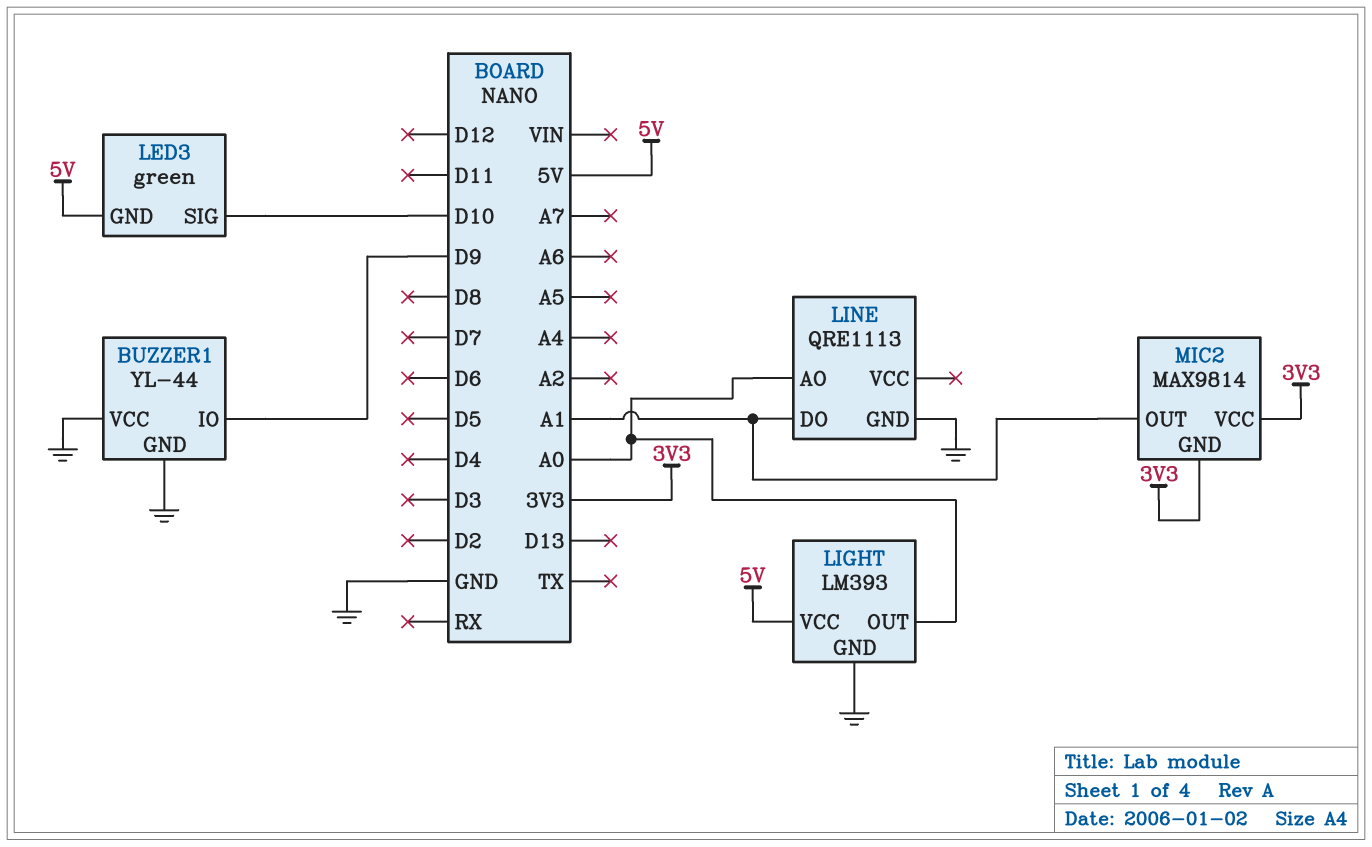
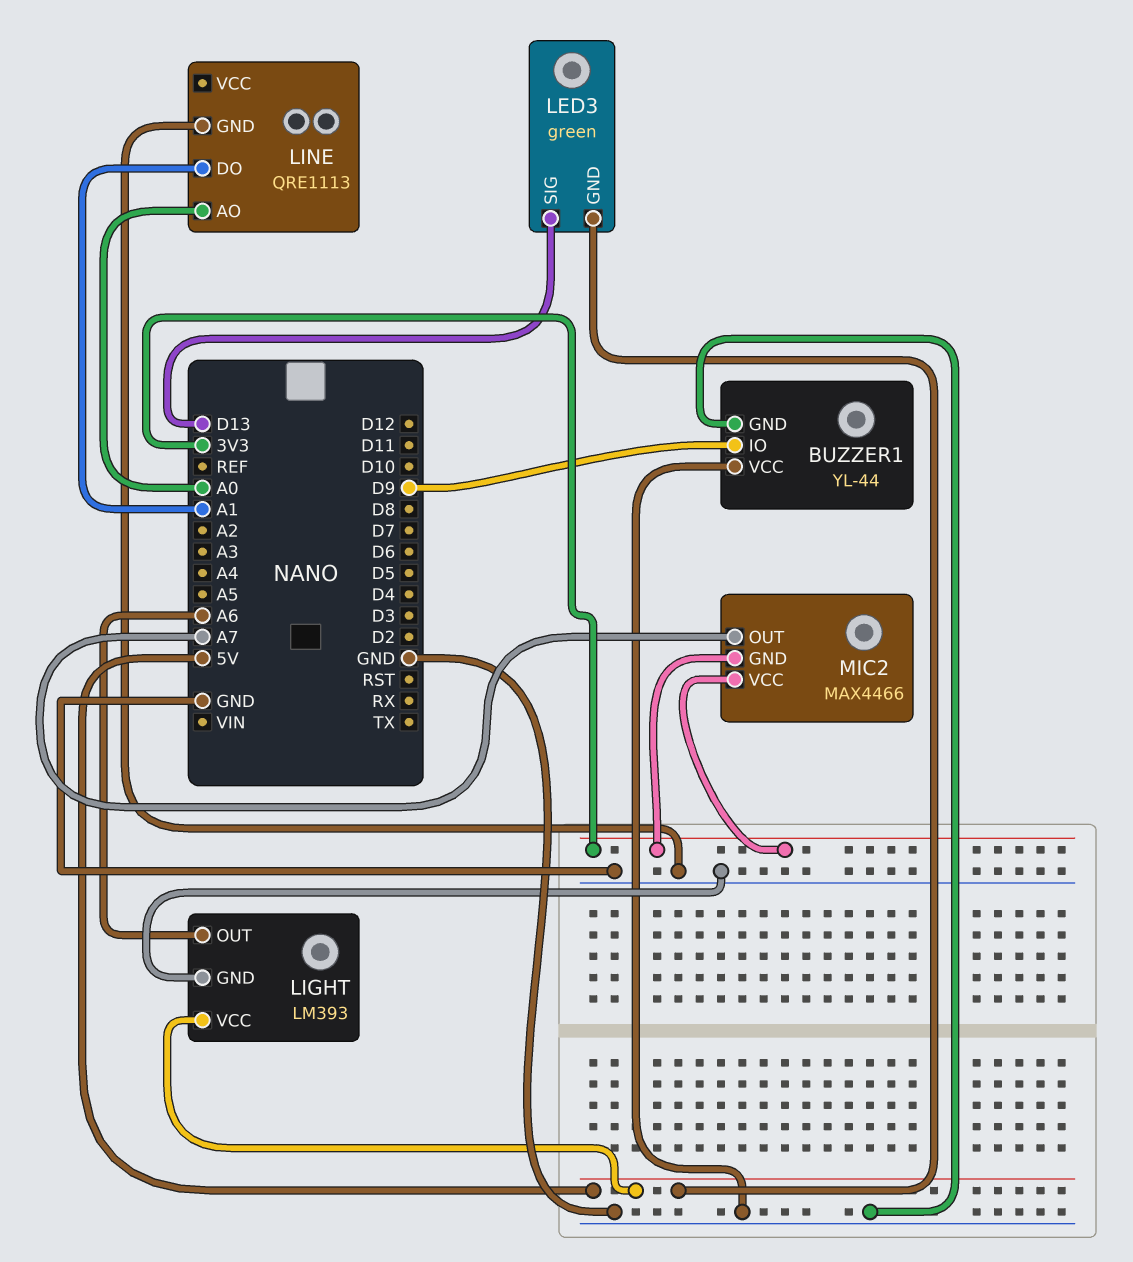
LED3 pin SIG: D10 -> D13
LIGHT pin OUT: A0 -> A6
MIC2: MAX9814 -> MAX4466
MIC2 pin OUT: A1 -> A7

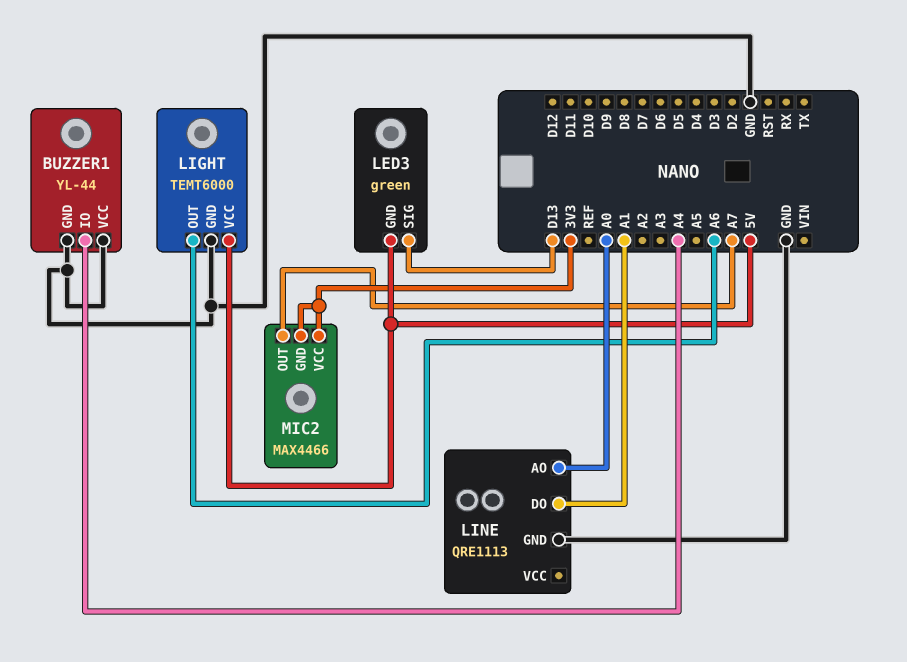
BUZZER1 pin IO: D9 -> A4
LIGHT: LM393 -> TEMT6000

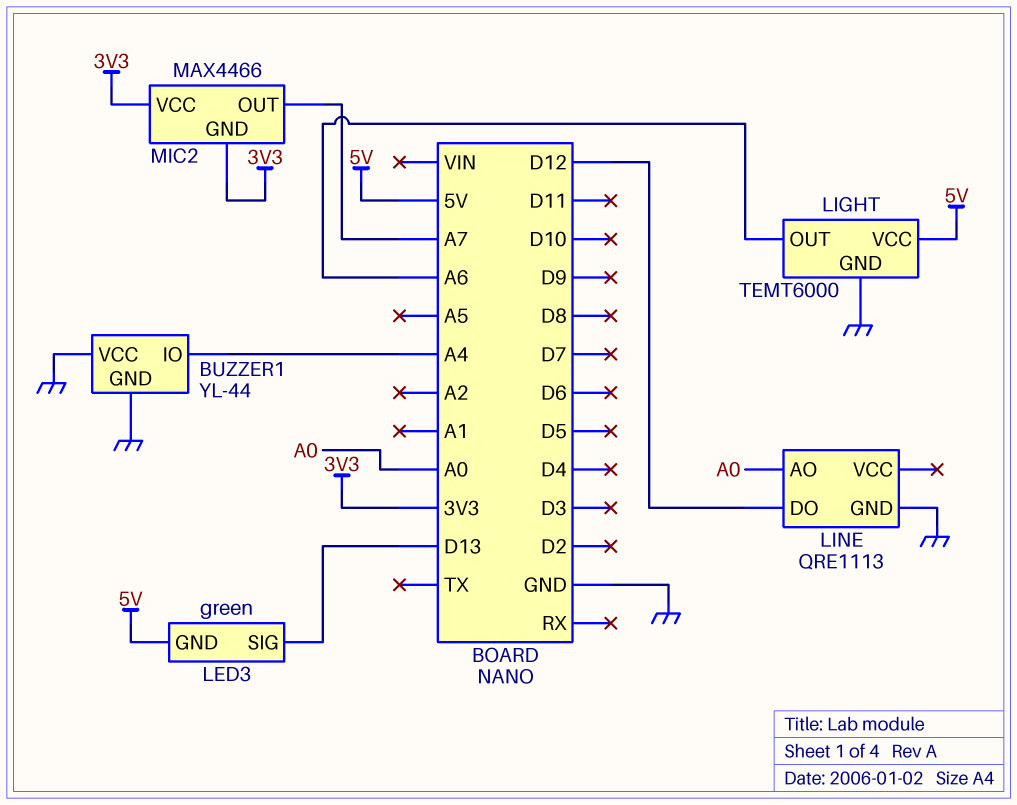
LINE pin DO: A1 -> D12

